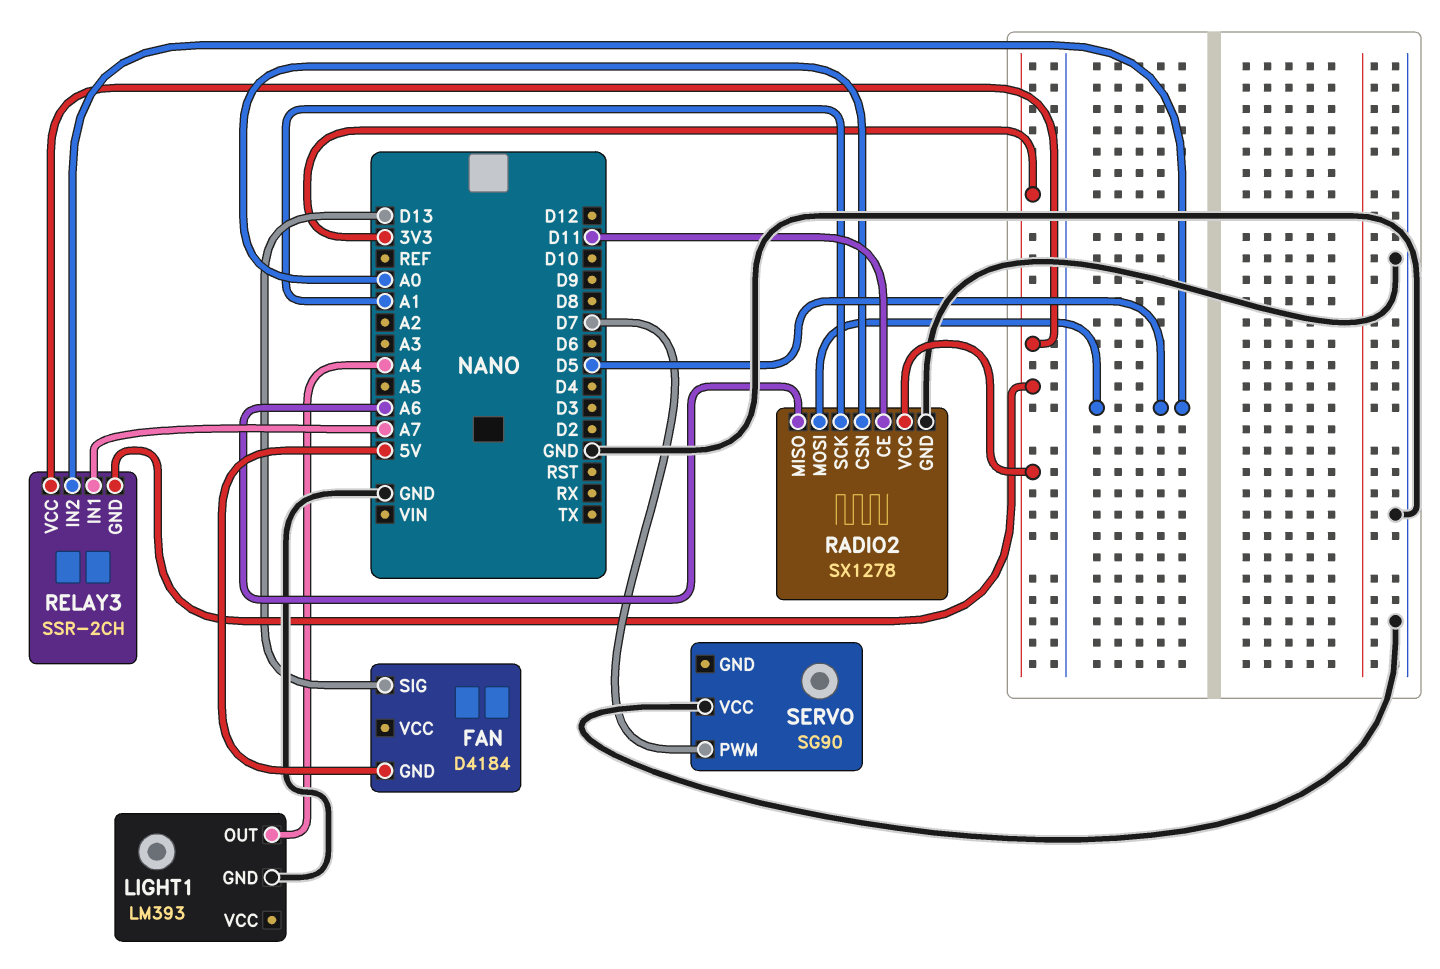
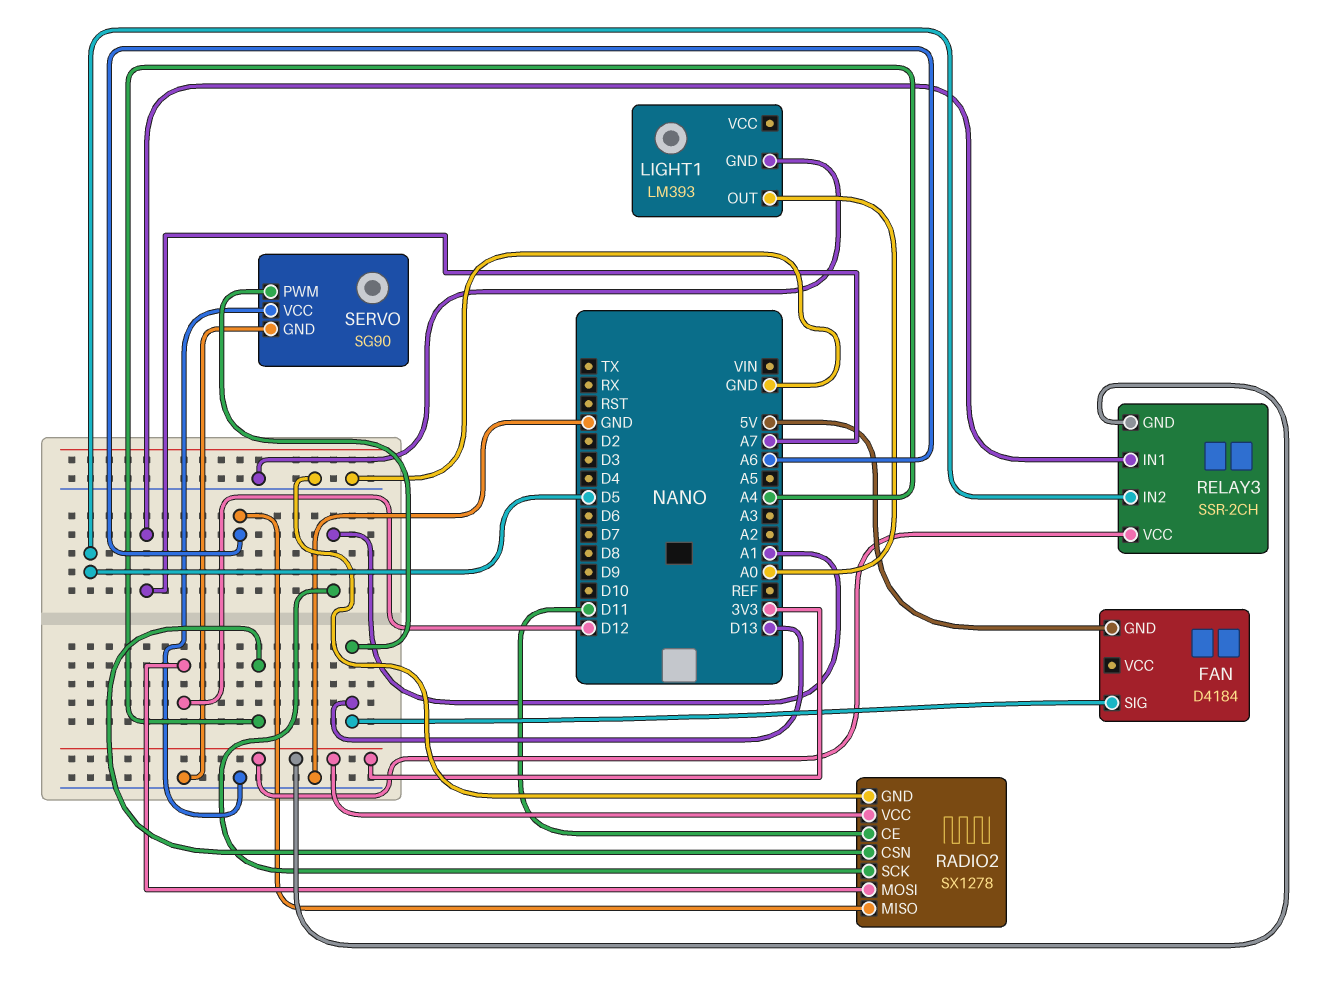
LIGHT1 pin OUT: A4 -> A0
RADIO2 pin CSN: A0 -> A4
RADIO2 pin MOSI: D5 -> D12
SERVO pin GND: none -> GND
SERVO pin PWM: D7 -> D13

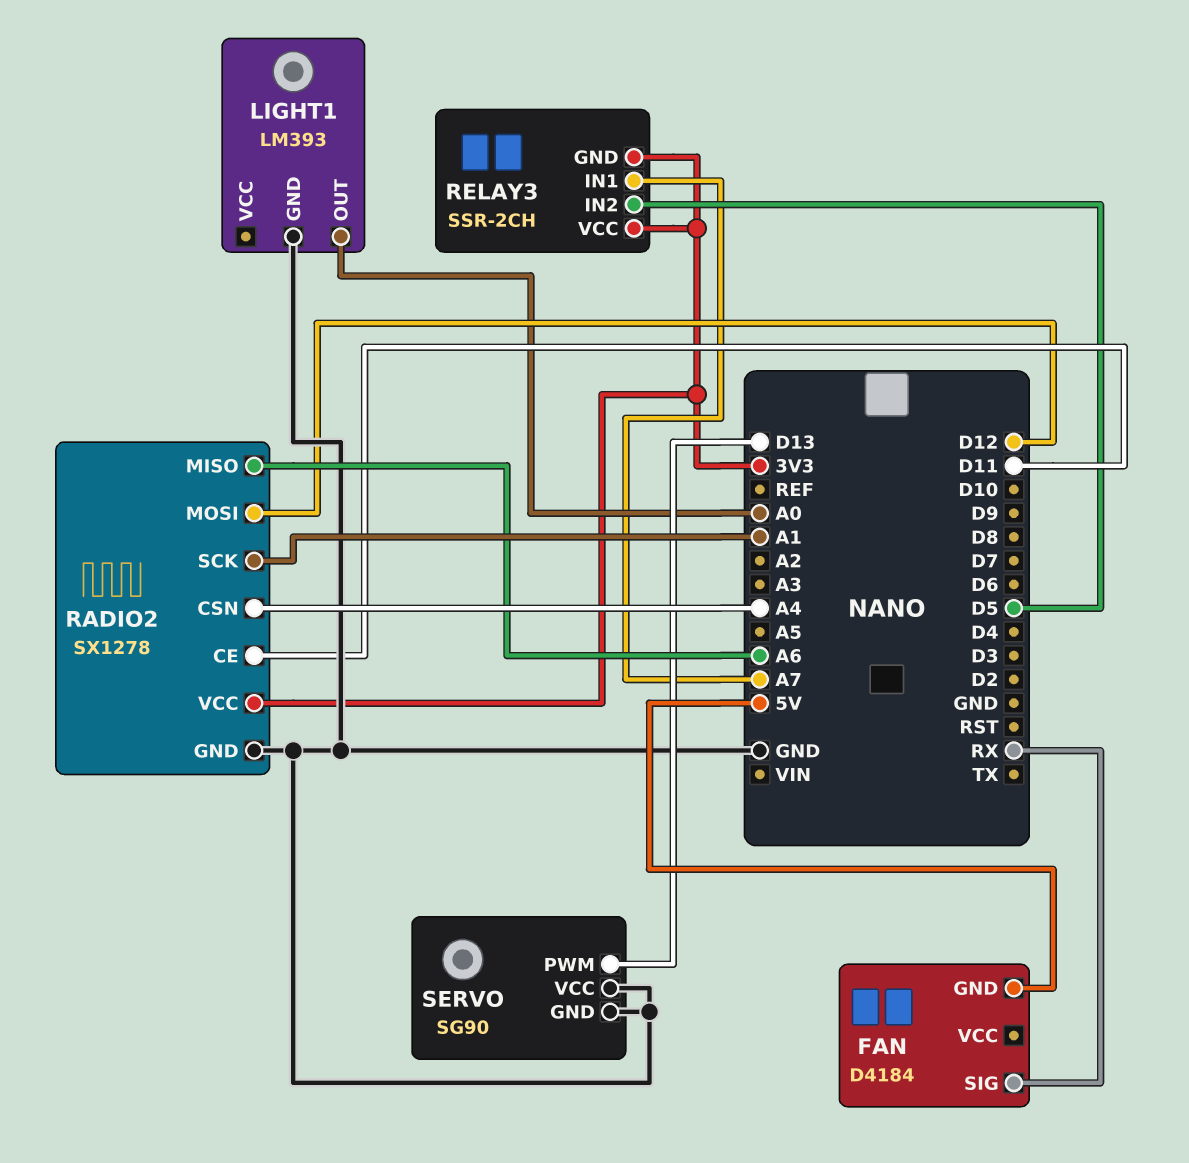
FAN pin SIG: D13 -> RX

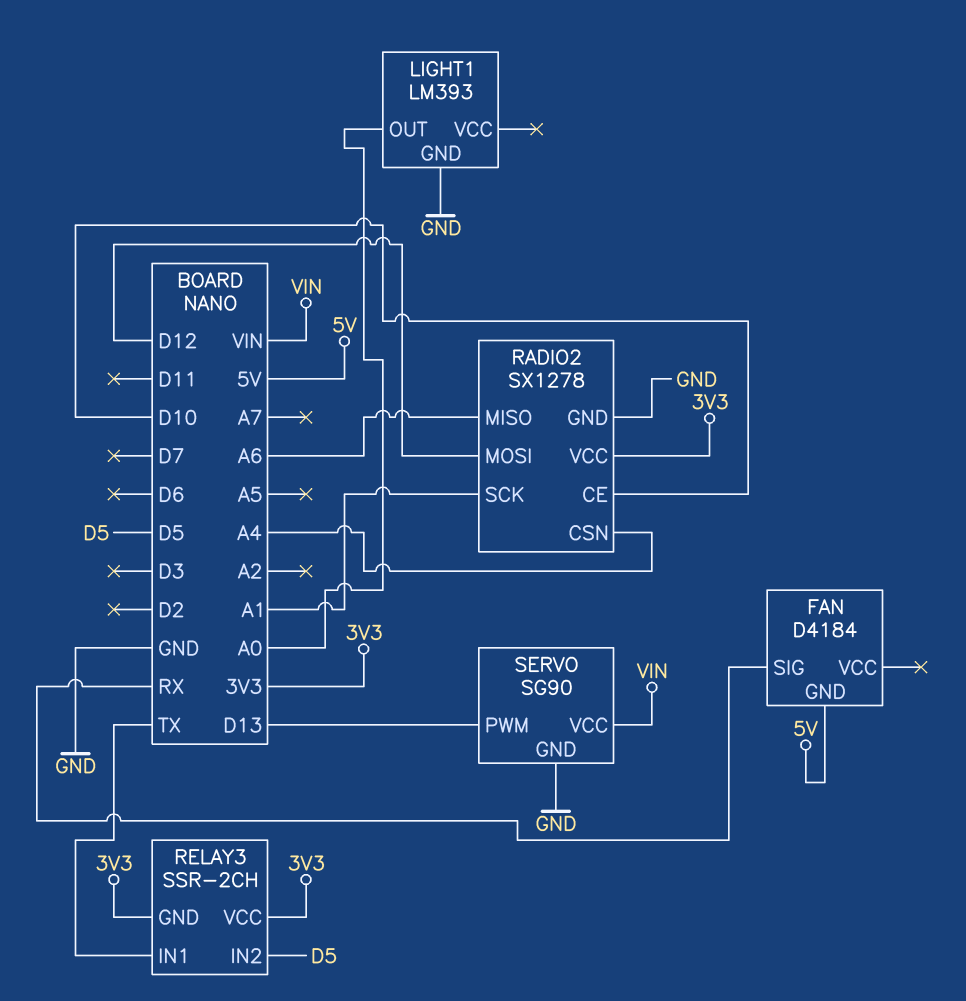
RADIO2 pin CE: D11 -> D10
RELAY3 pin IN1: A7 -> TX
SERVO pin VCC: GND -> VIN

